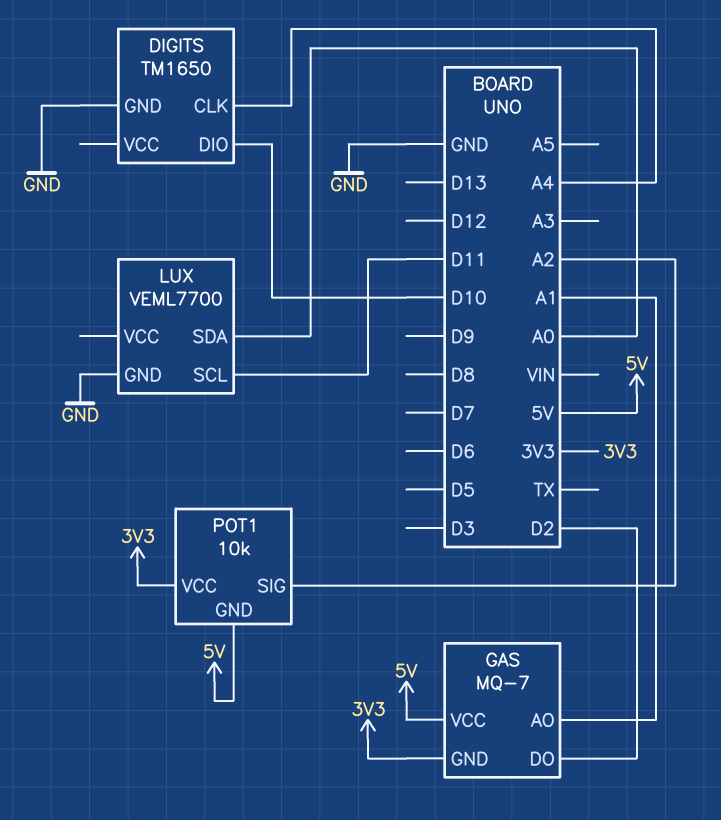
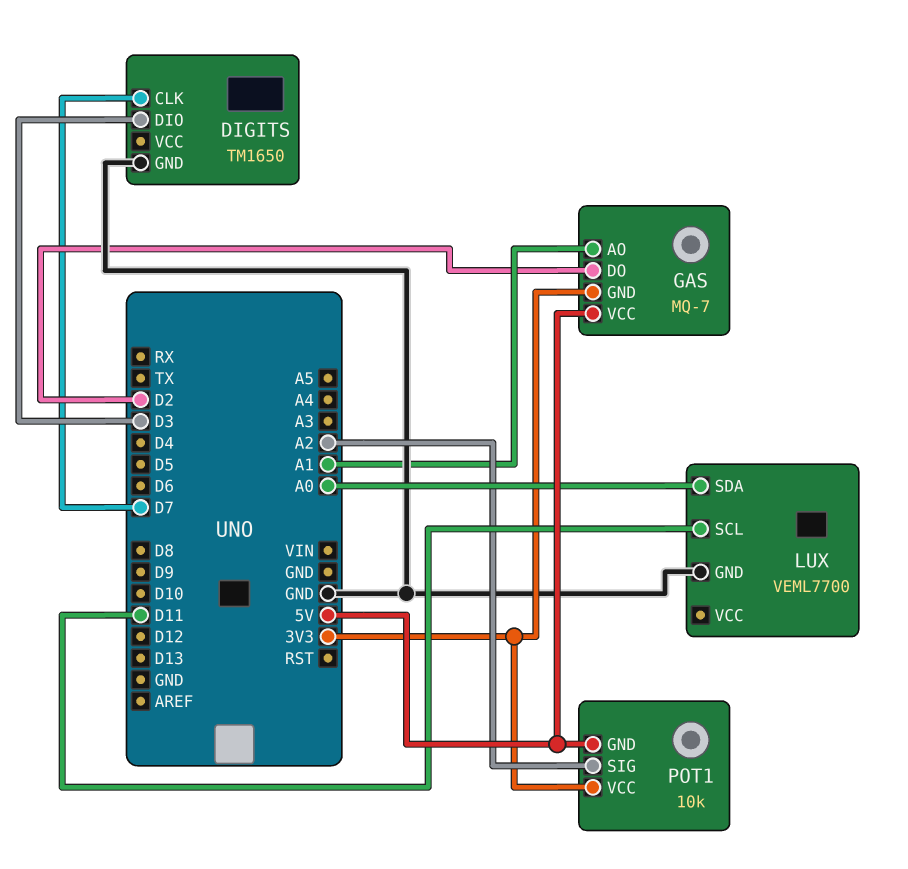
DIGITS pin CLK: A4 -> D7
DIGITS pin DIO: D10 -> D3

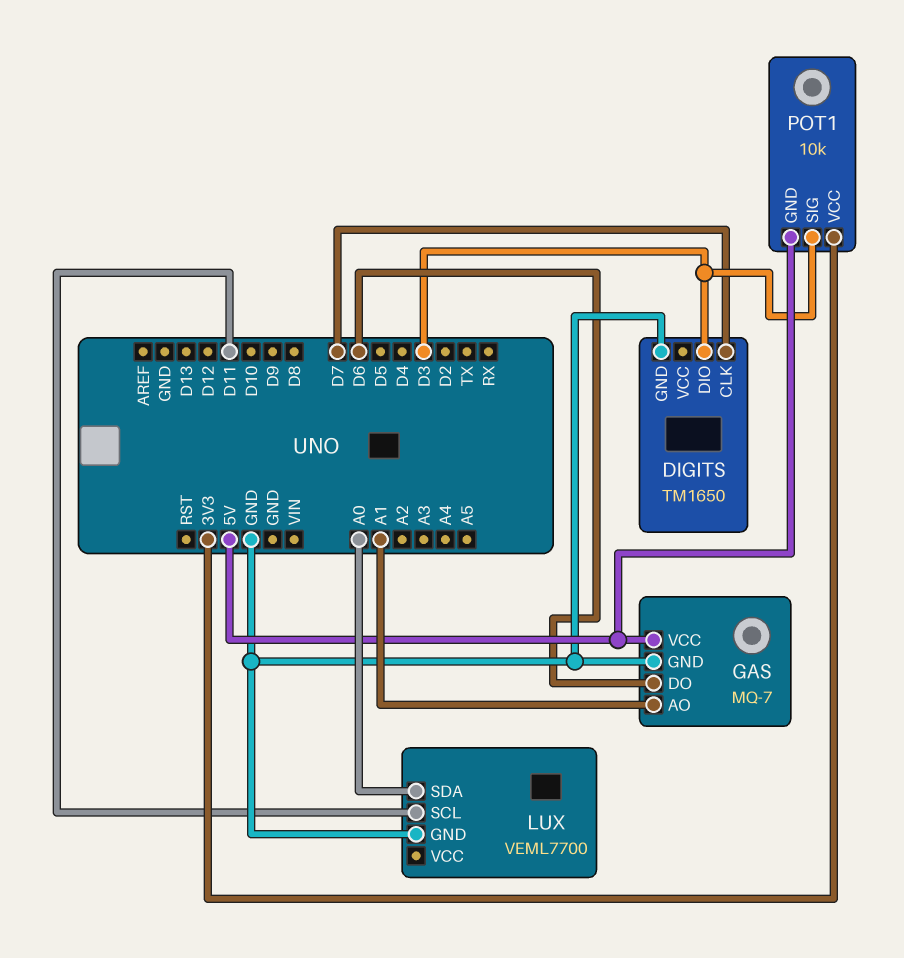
GAS pin DO: D2 -> D6
GAS pin GND: 3V3 -> GND
POT1 pin SIG: A2 -> D3

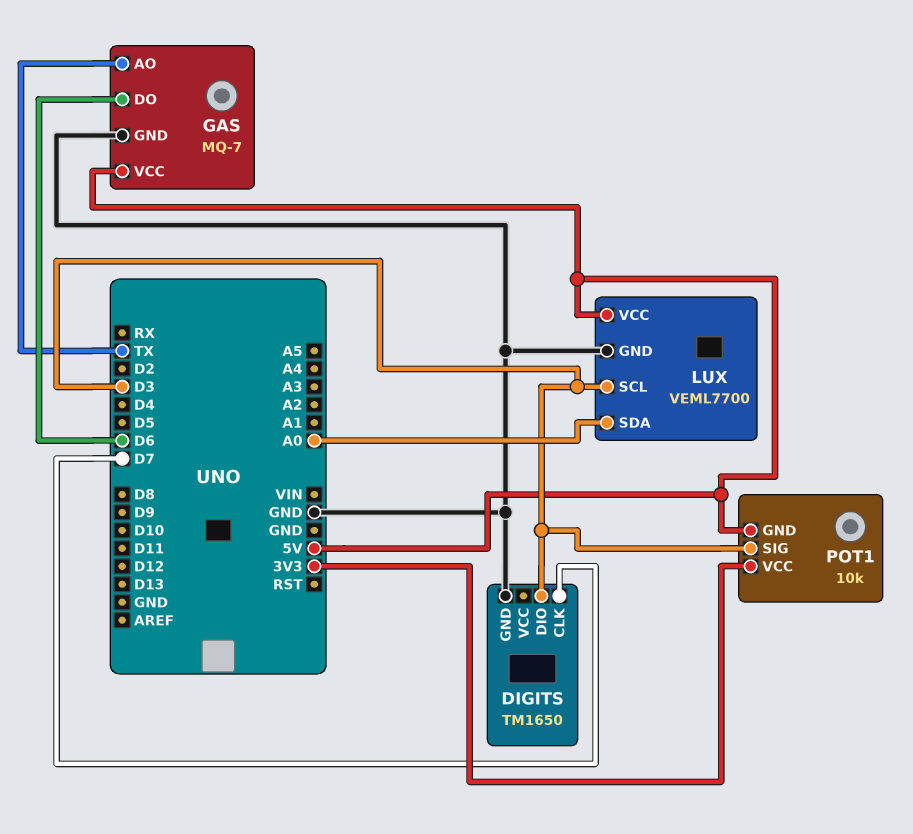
GAS pin AO: A1 -> TX
LUX pin SCL: D11 -> D3
LUX pin VCC: none -> 5V

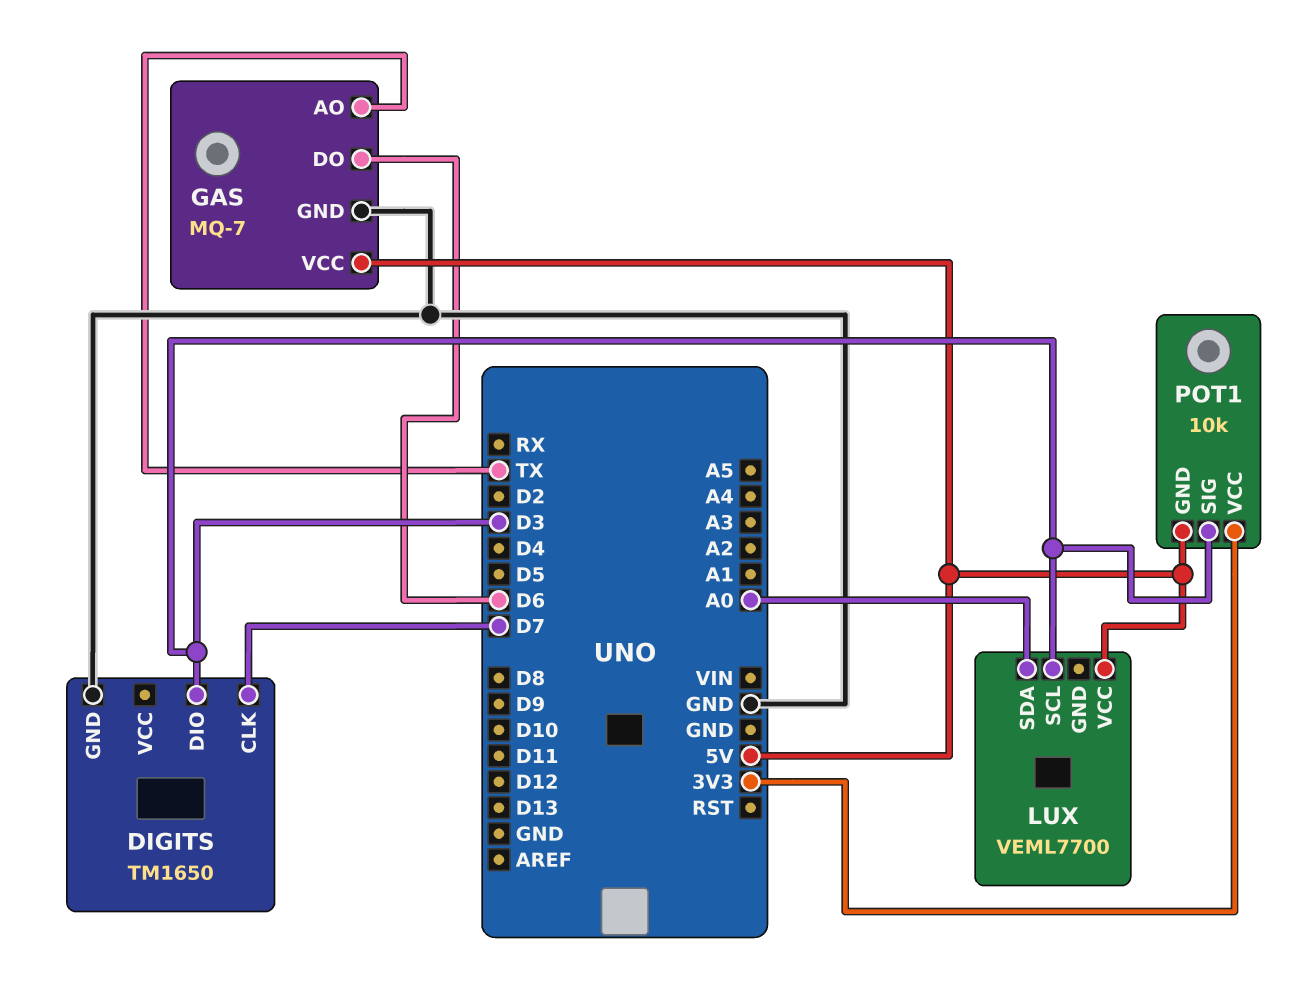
LUX pin GND: GND -> none

